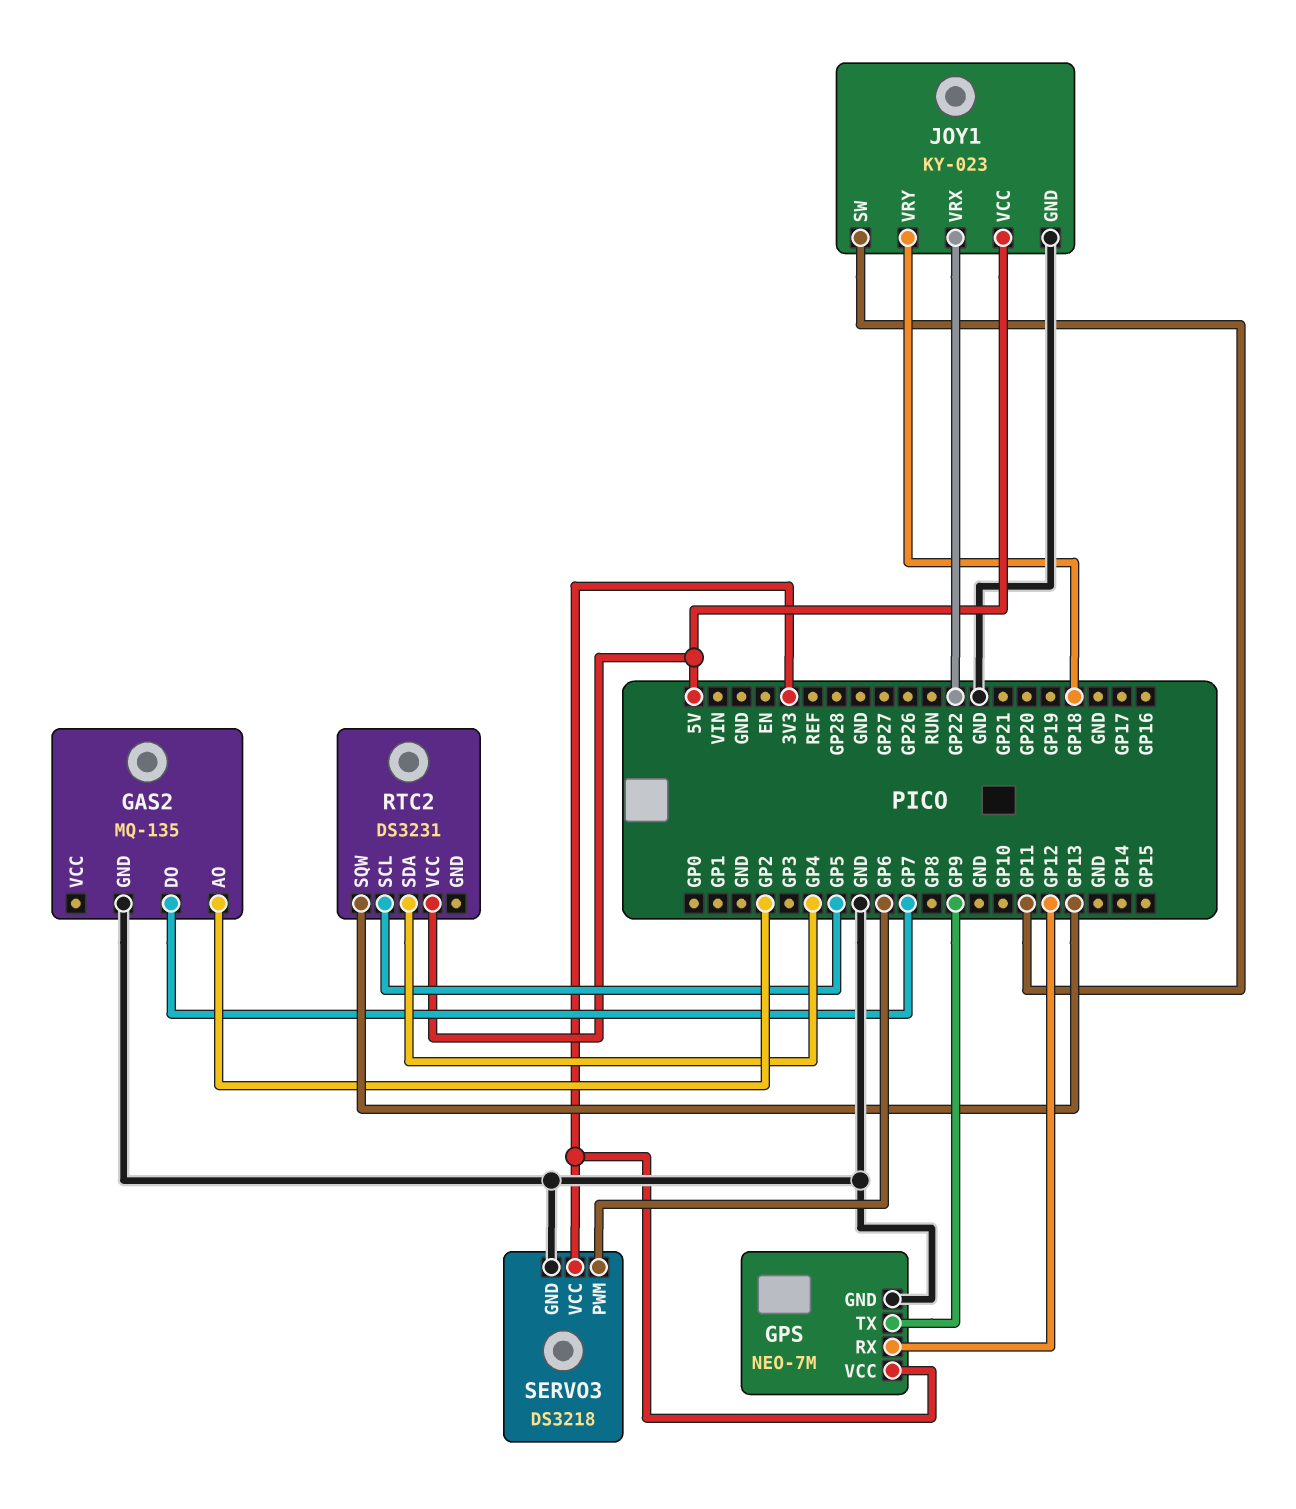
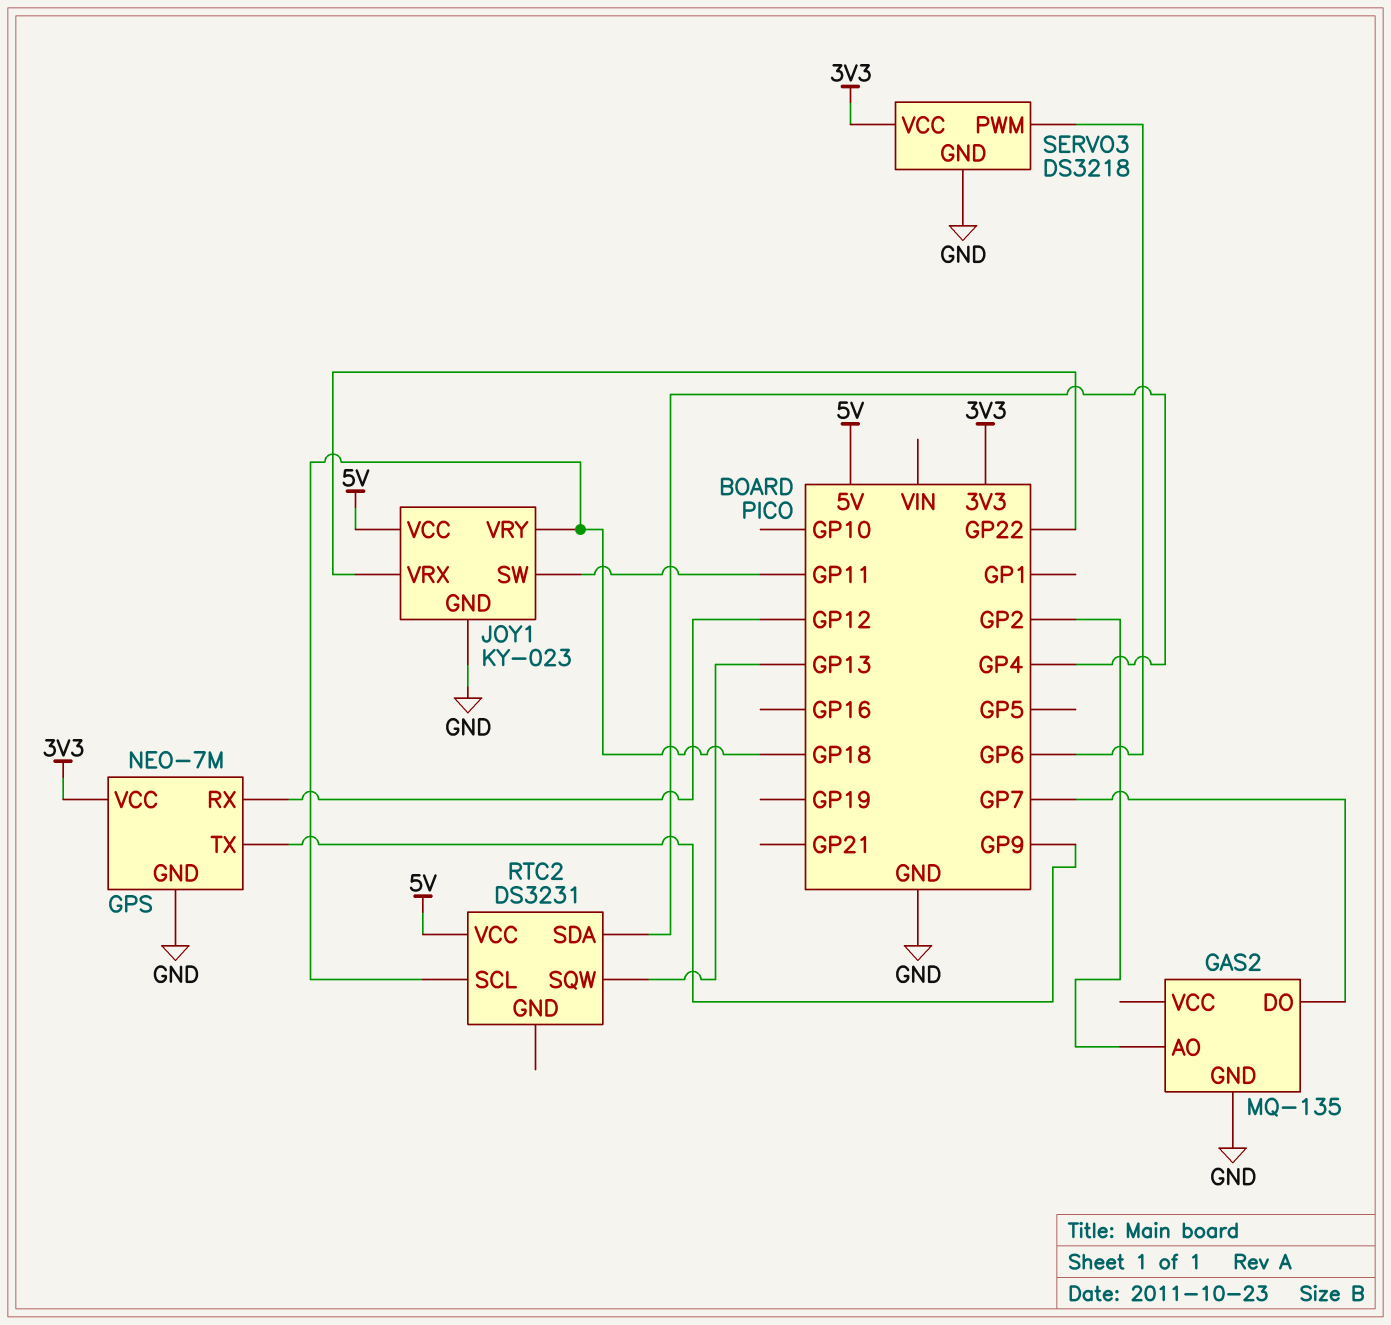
RTC2 pin SCL: GP5 -> GP18

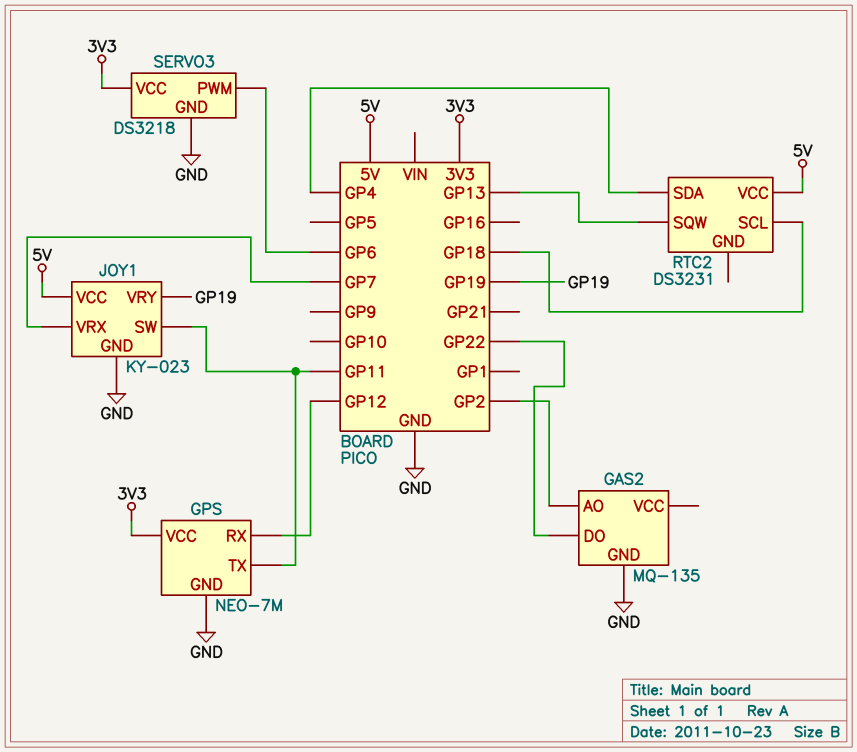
GAS2 pin DO: GP7 -> GP22
GPS pin TX: GP9 -> GP11
JOY1 pin VRX: GP22 -> GP7
JOY1 pin VRY: GP18 -> GP19

